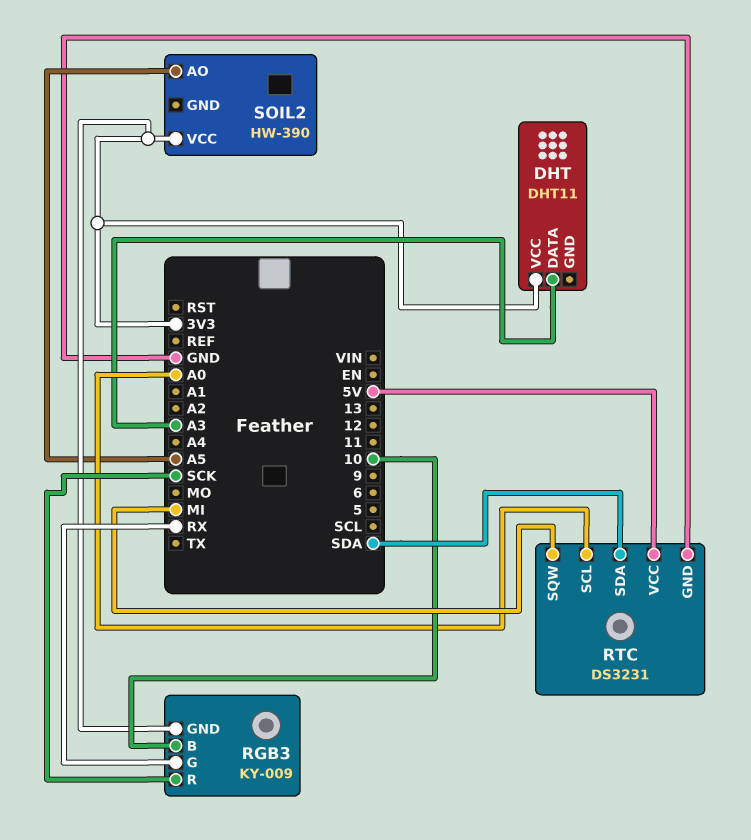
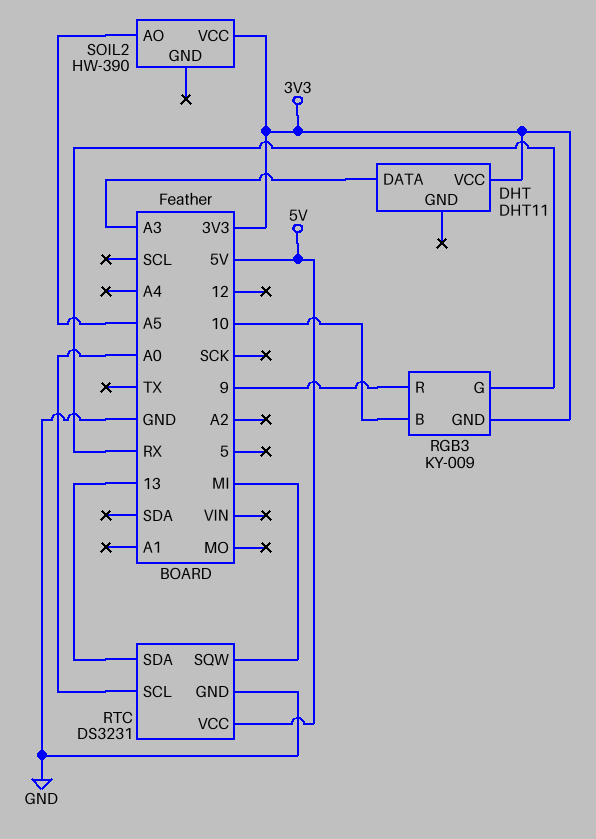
RGB3 pin R: SCK -> 9
RTC pin SDA: SDA -> 13

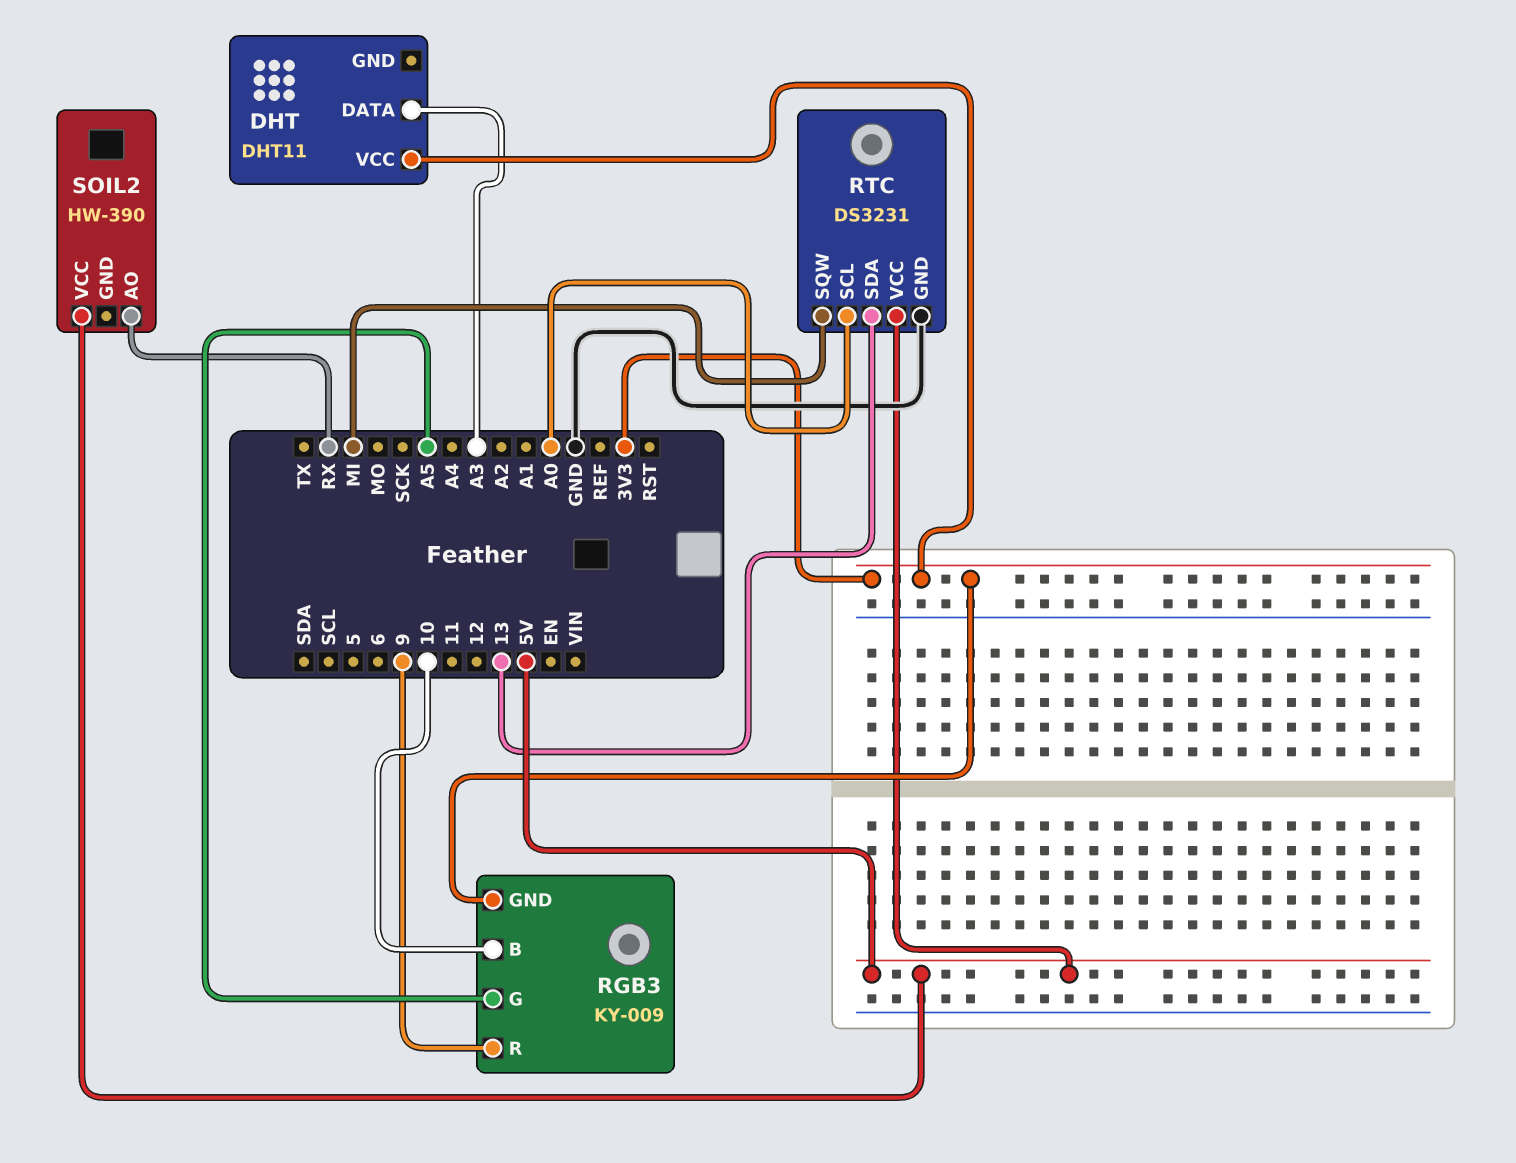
RGB3 pin G: RX -> A5
SOIL2 pin AO: A5 -> RX
SOIL2 pin VCC: 3V3 -> 5V

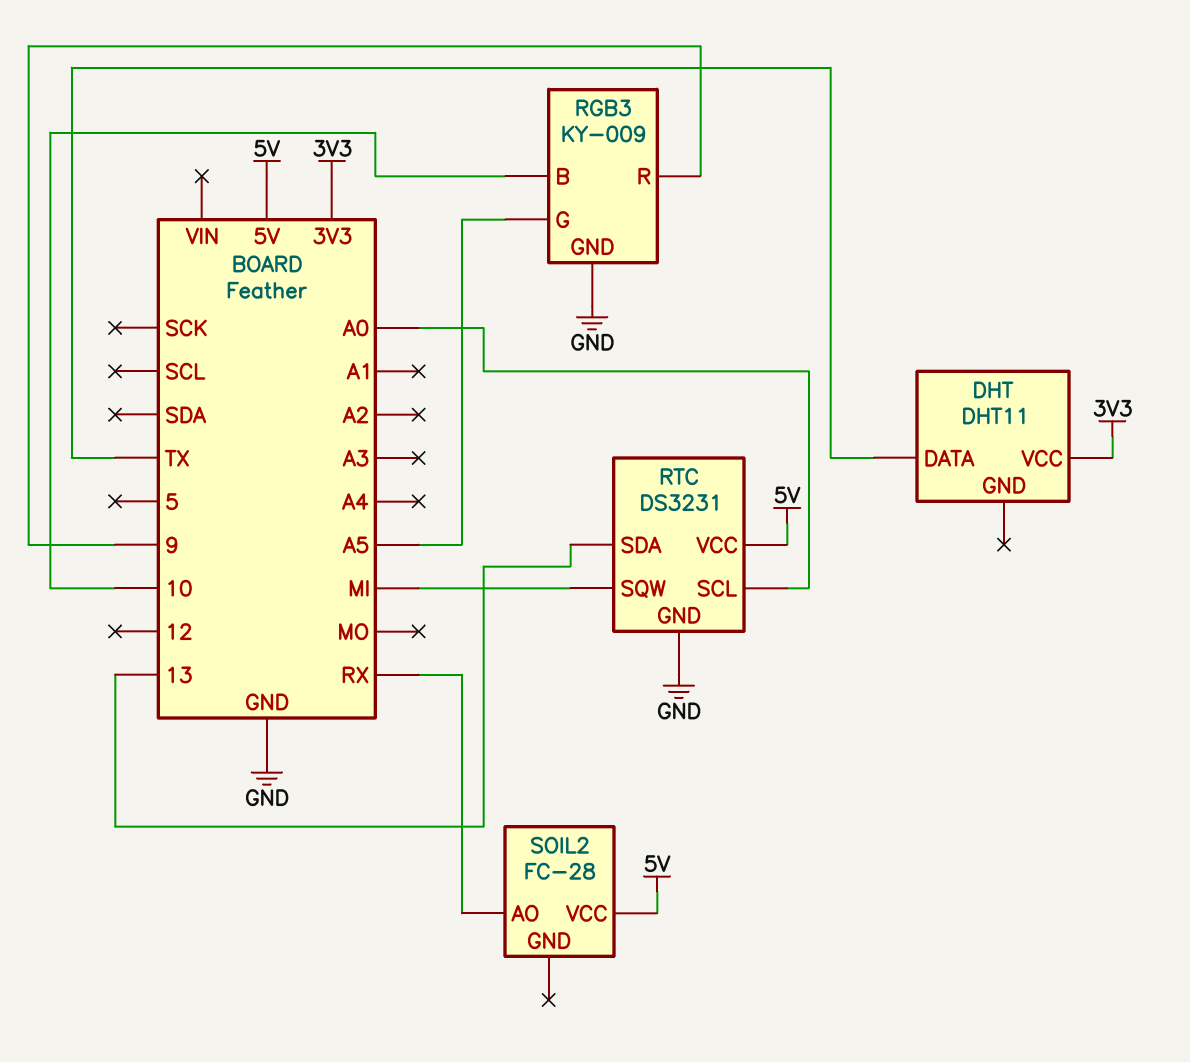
DHT pin DATA: A3 -> TX
RGB3 pin GND: 3V3 -> GND
SOIL2: HW-390 -> FC-28

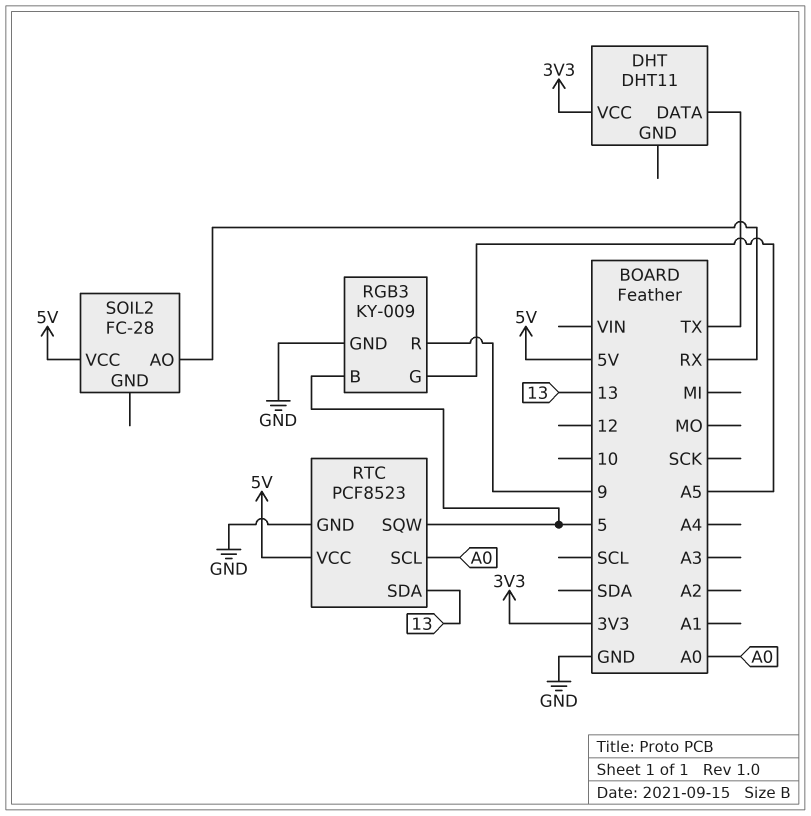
RGB3 pin B: 10 -> 5
RTC: DS3231 -> PCF8523
RTC pin SQW: MI -> 5

